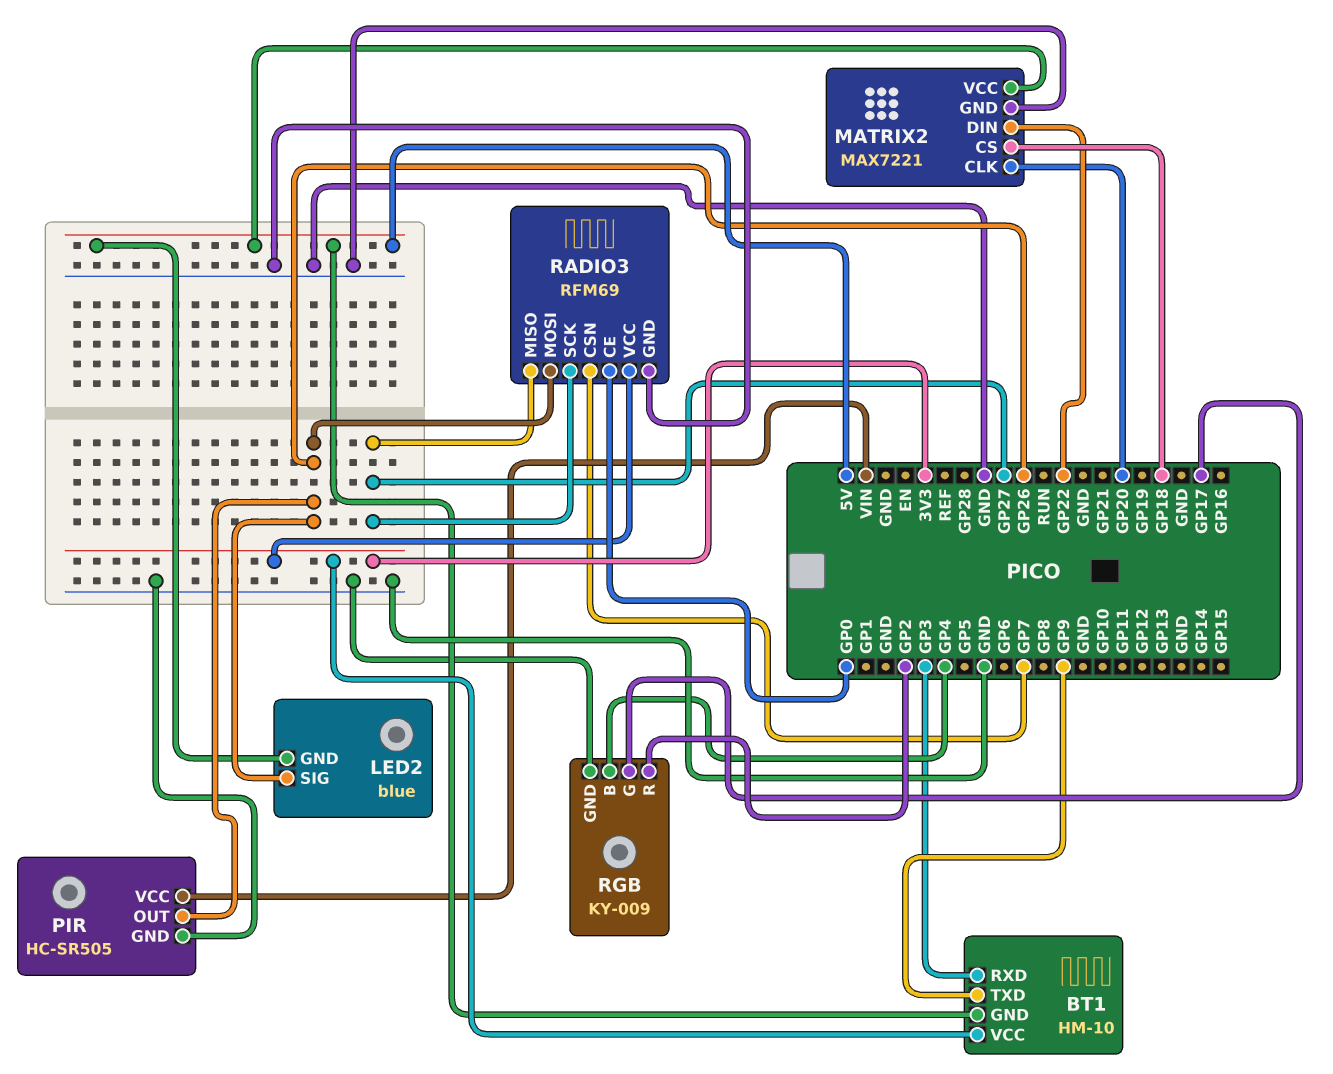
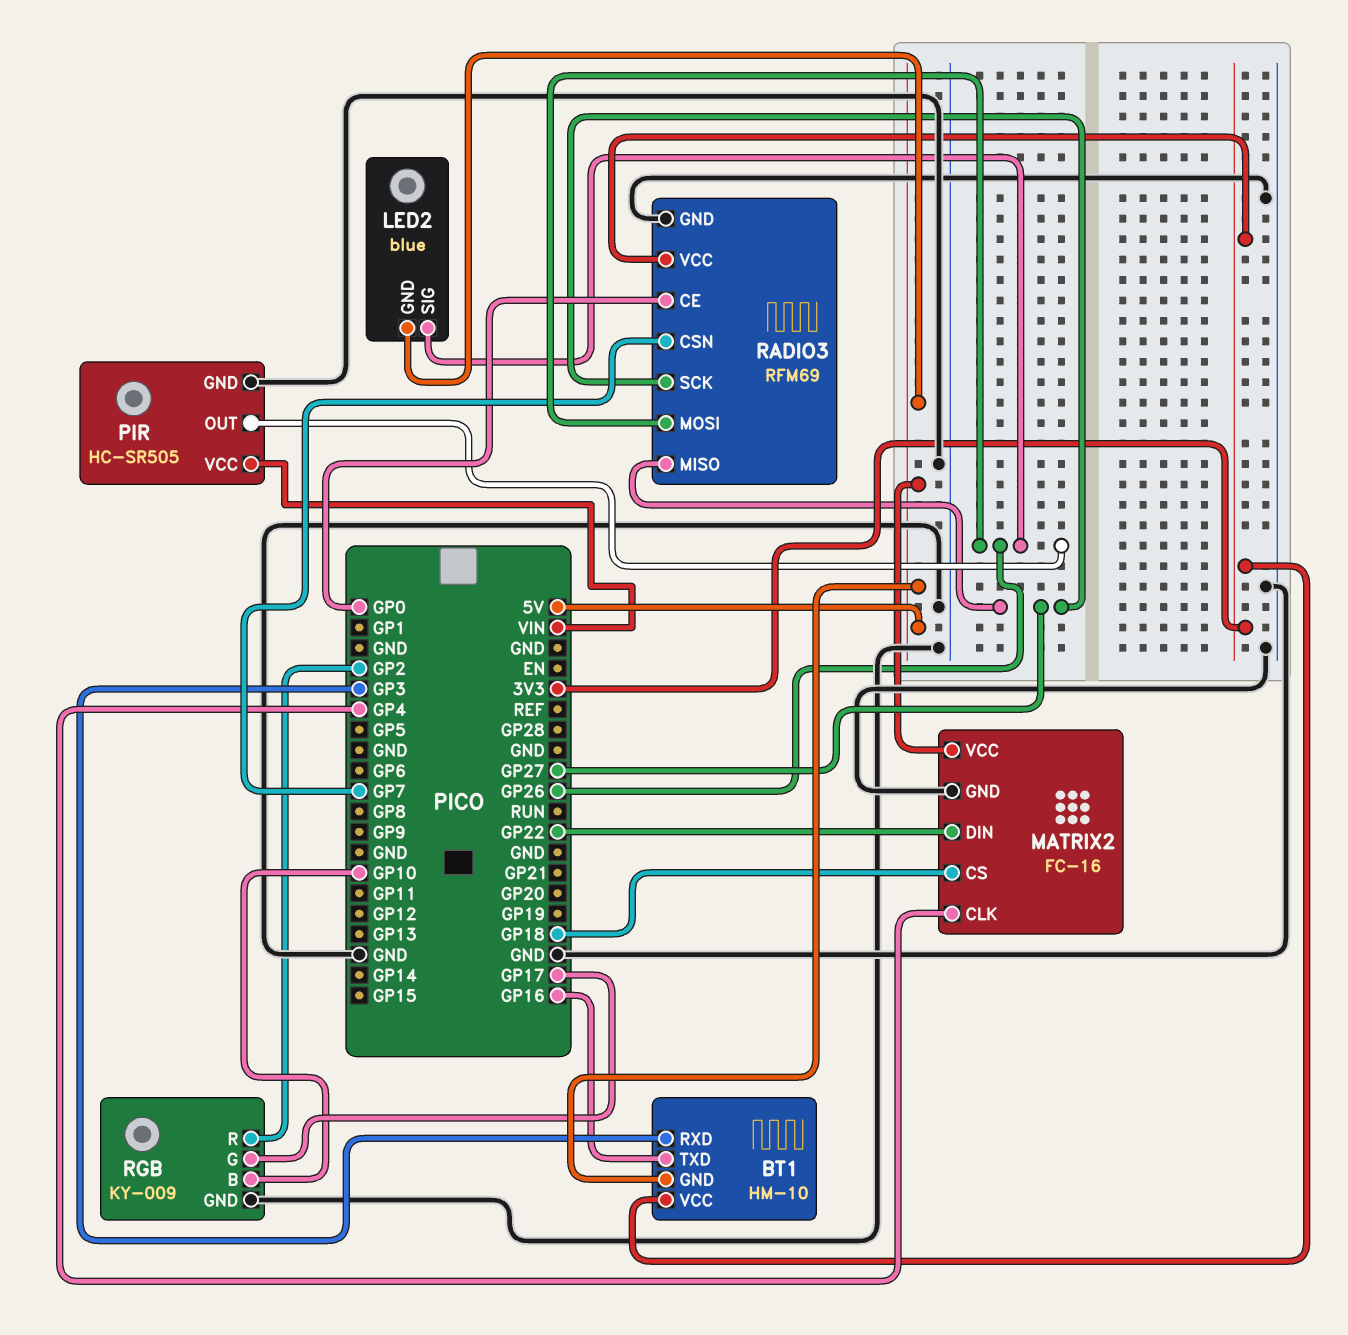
BT1 pin TXD: GP9 -> GP16
MATRIX2: MAX7221 -> FC-16
MATRIX2 pin CLK: GP20 -> GP4
RGB pin B: GP4 -> GP10

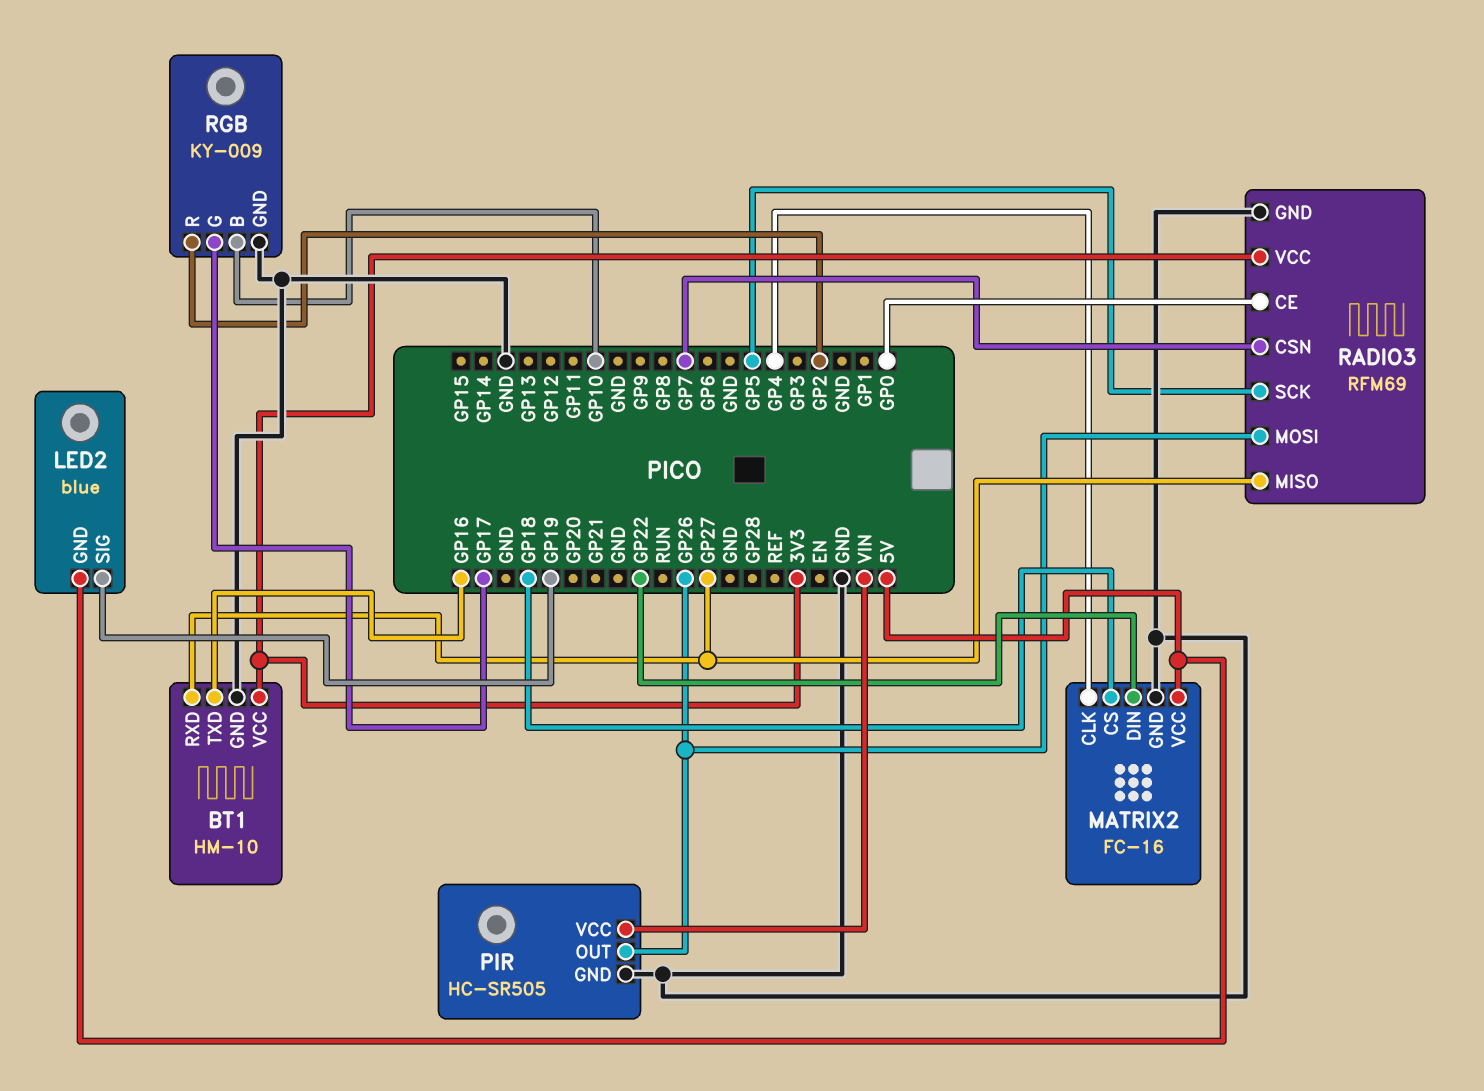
BT1 pin GND: 5V -> GND
BT1 pin RXD: GP3 -> GP27
LED2 pin SIG: GP26 -> GP19
RADIO3 pin SCK: GP27 -> GP5

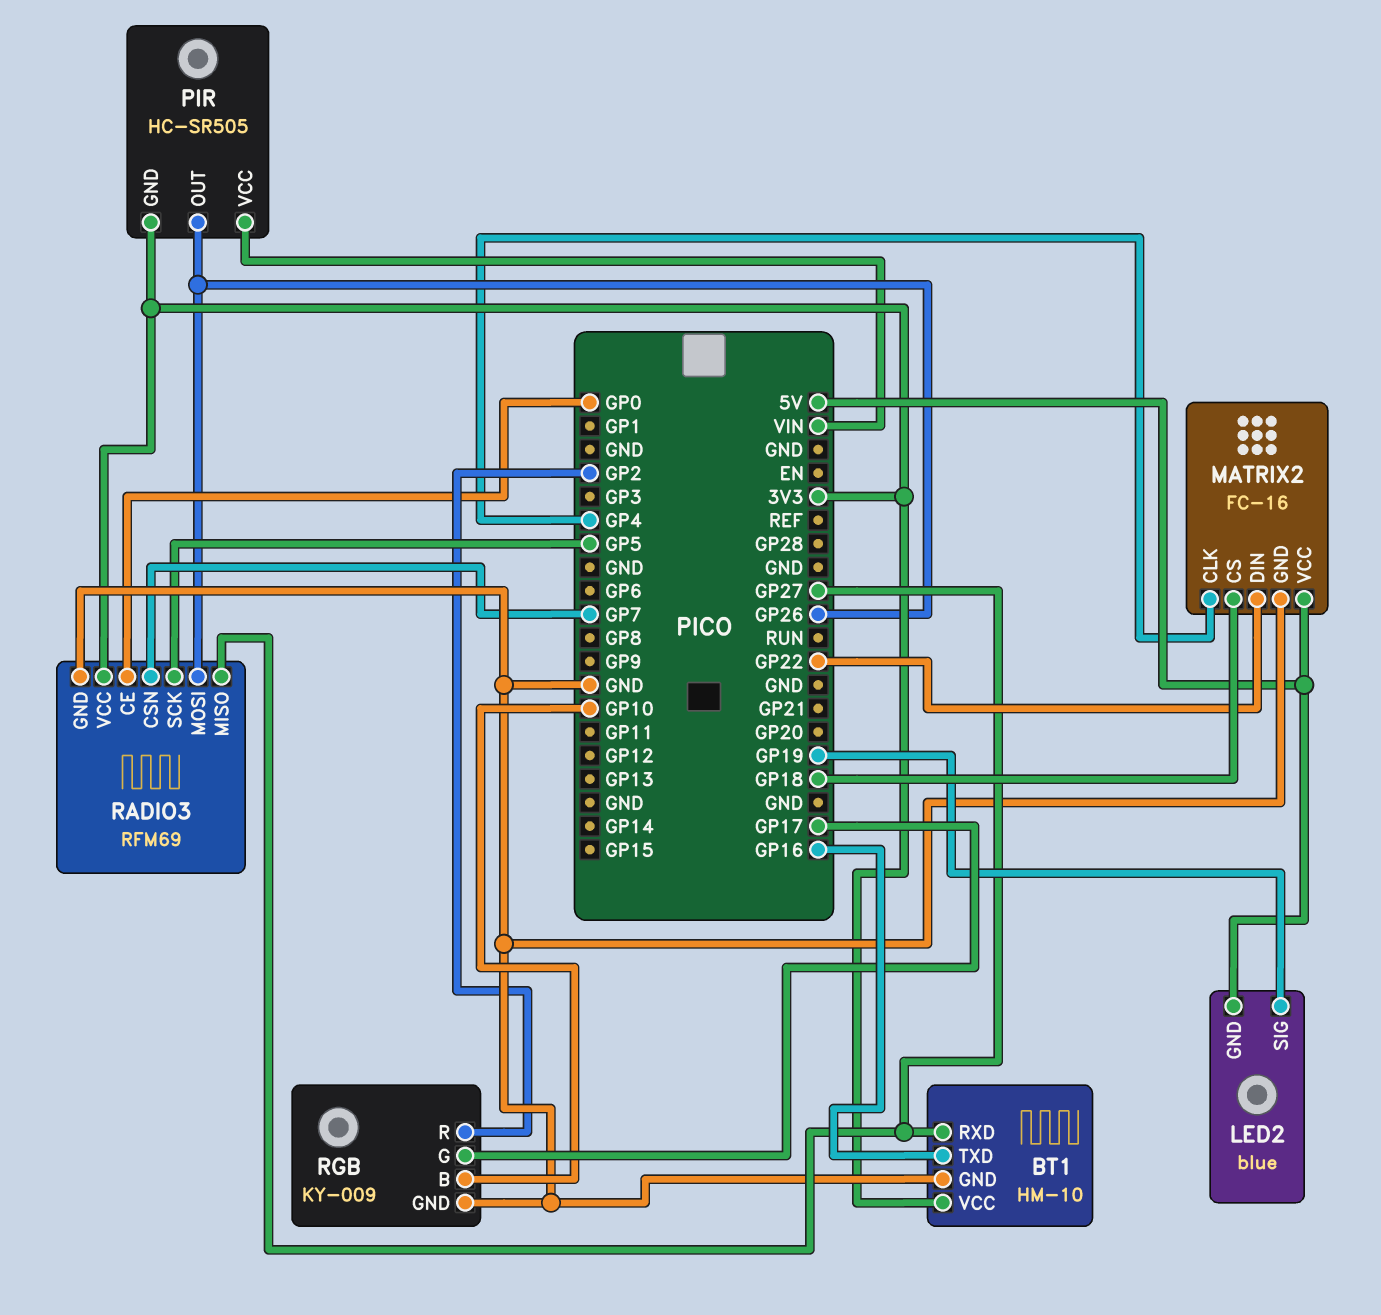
PIR pin GND: GND -> 3V3

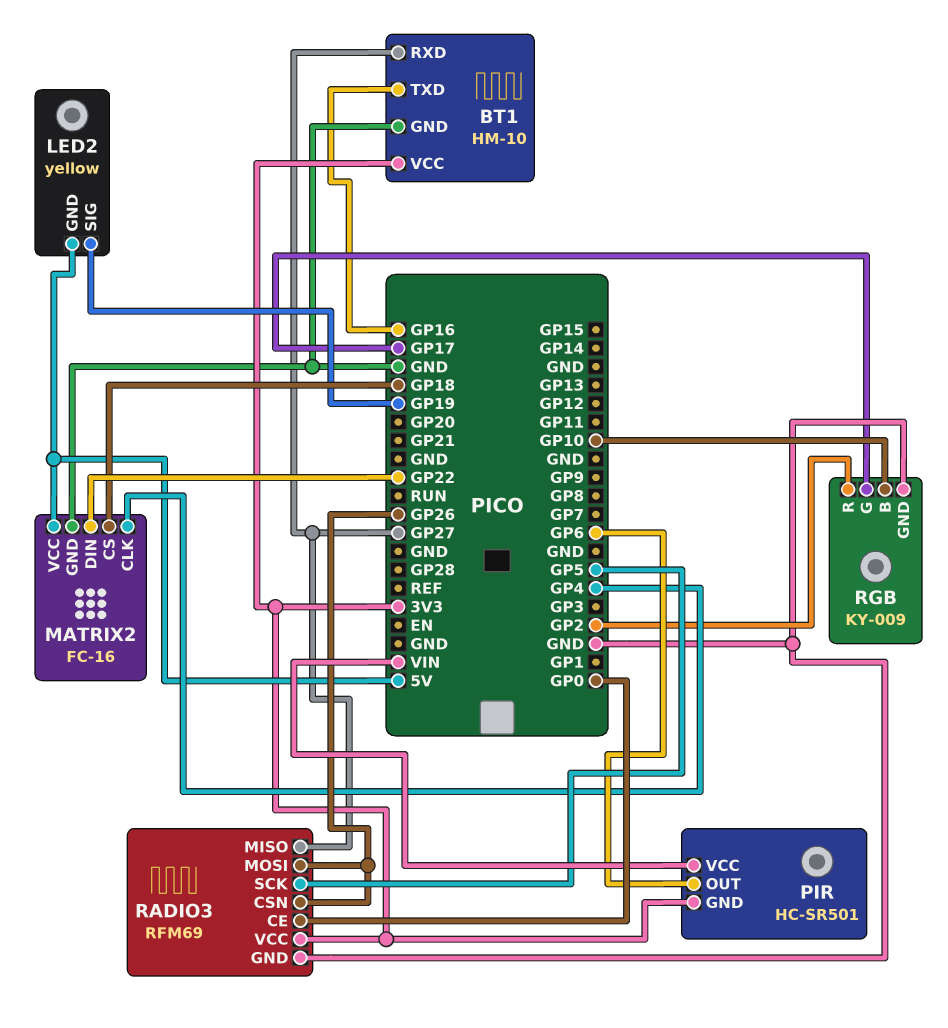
LED2: blue -> yellow
PIR: HC-SR505 -> HC-SR501
PIR pin OUT: GP26 -> GP6
RADIO3 pin CSN: GP7 -> GP26

